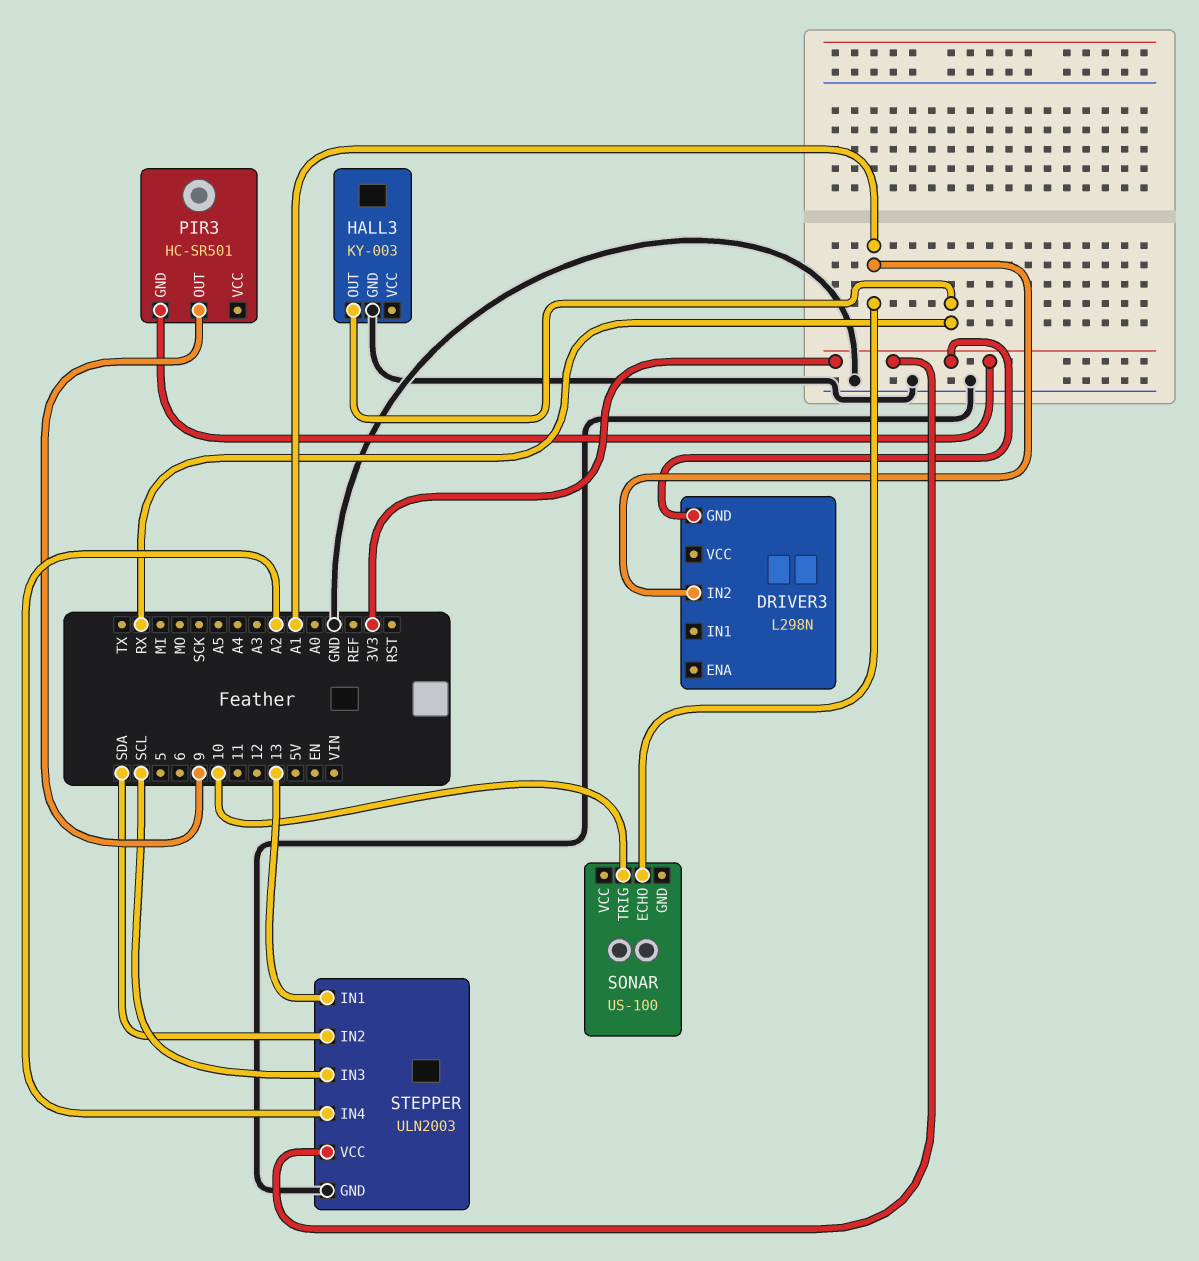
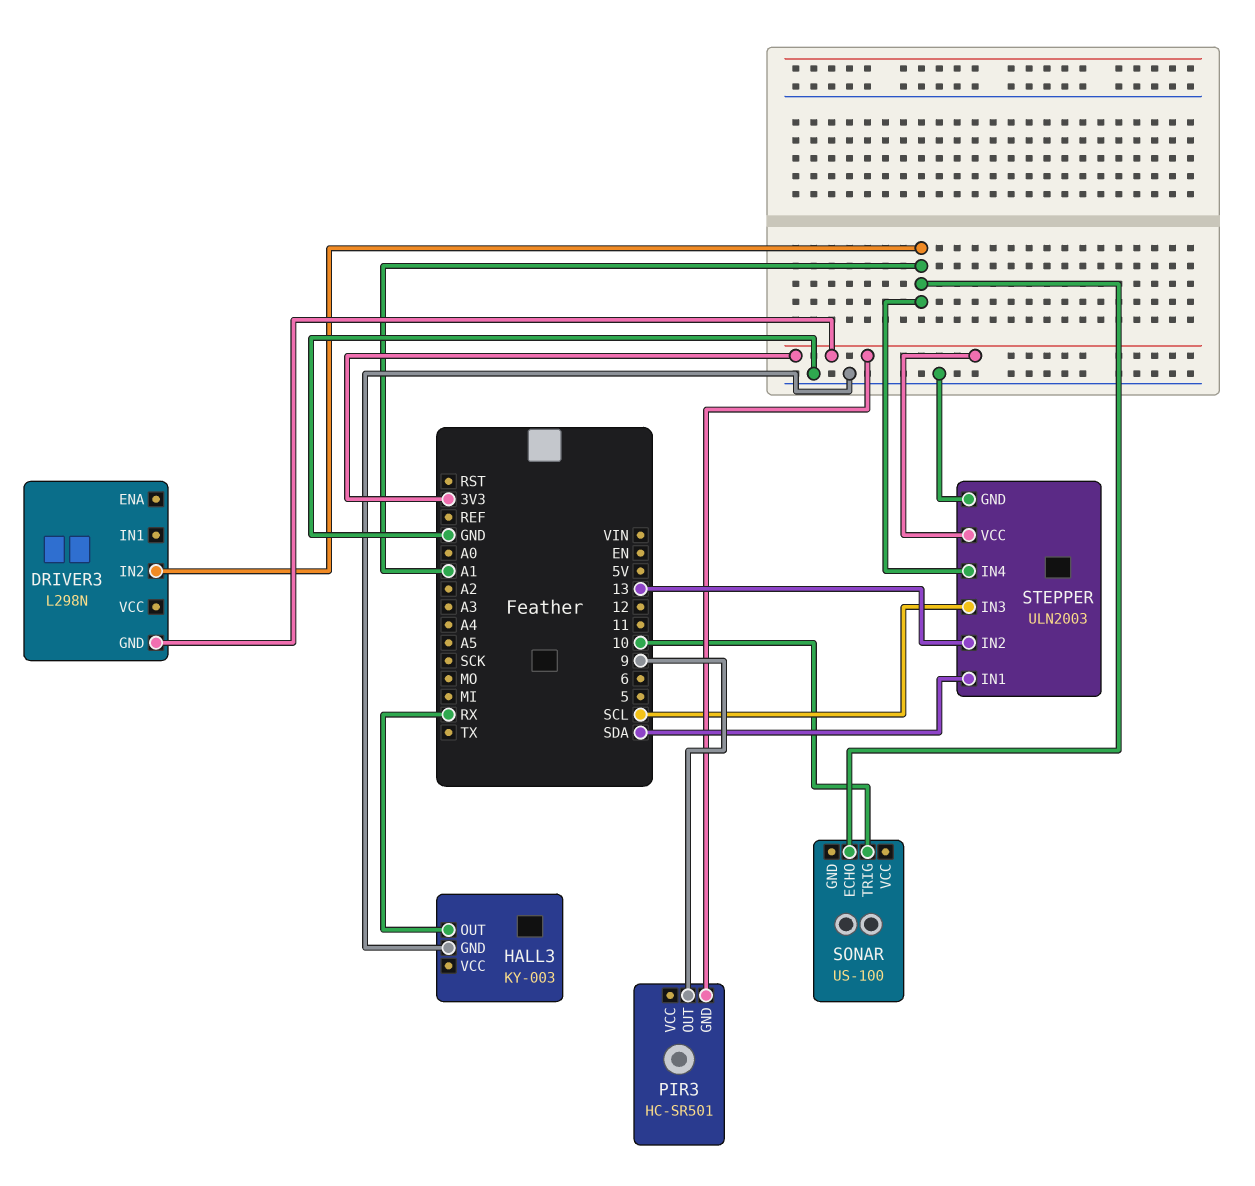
STEPPER pin IN1: 13 -> SDA
STEPPER pin IN2: SDA -> 13
STEPPER pin IN4: A2 -> A1

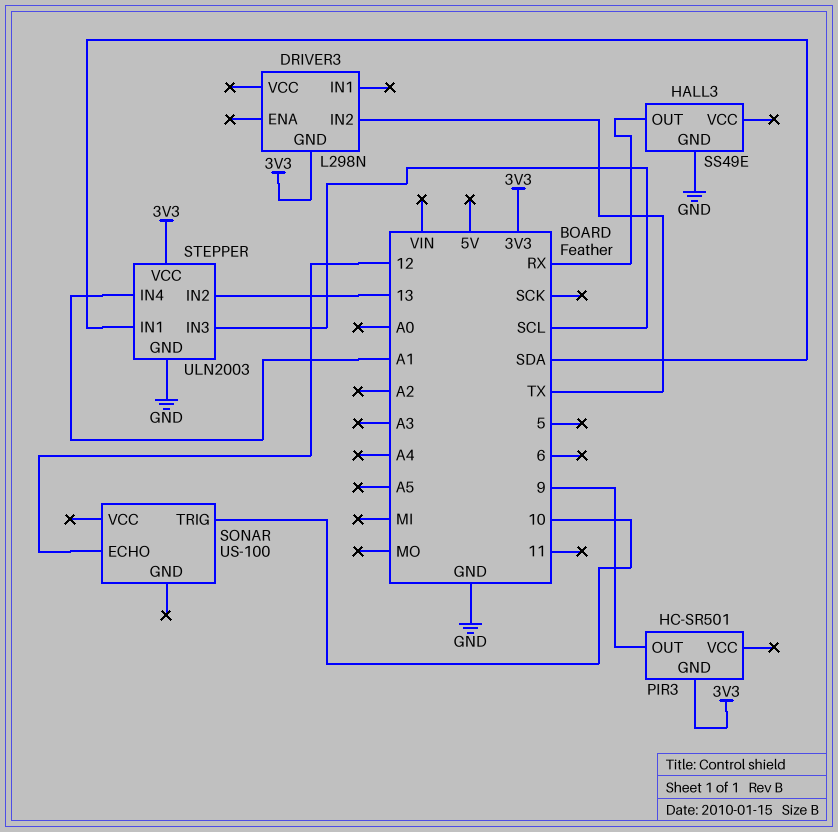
DRIVER3 pin IN2: A1 -> TX
HALL3: KY-003 -> SS49E
SONAR pin ECHO: A1 -> 12

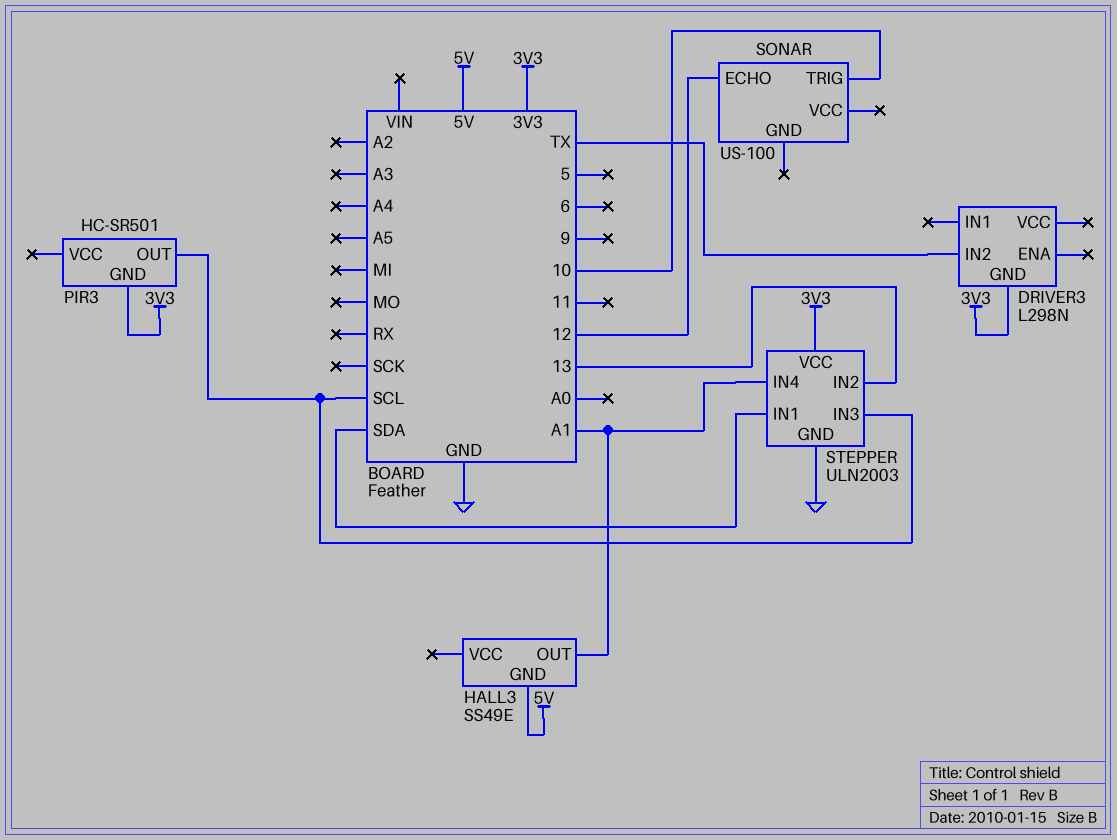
HALL3 pin GND: GND -> 5V
HALL3 pin OUT: RX -> A1
PIR3 pin OUT: 9 -> SCL

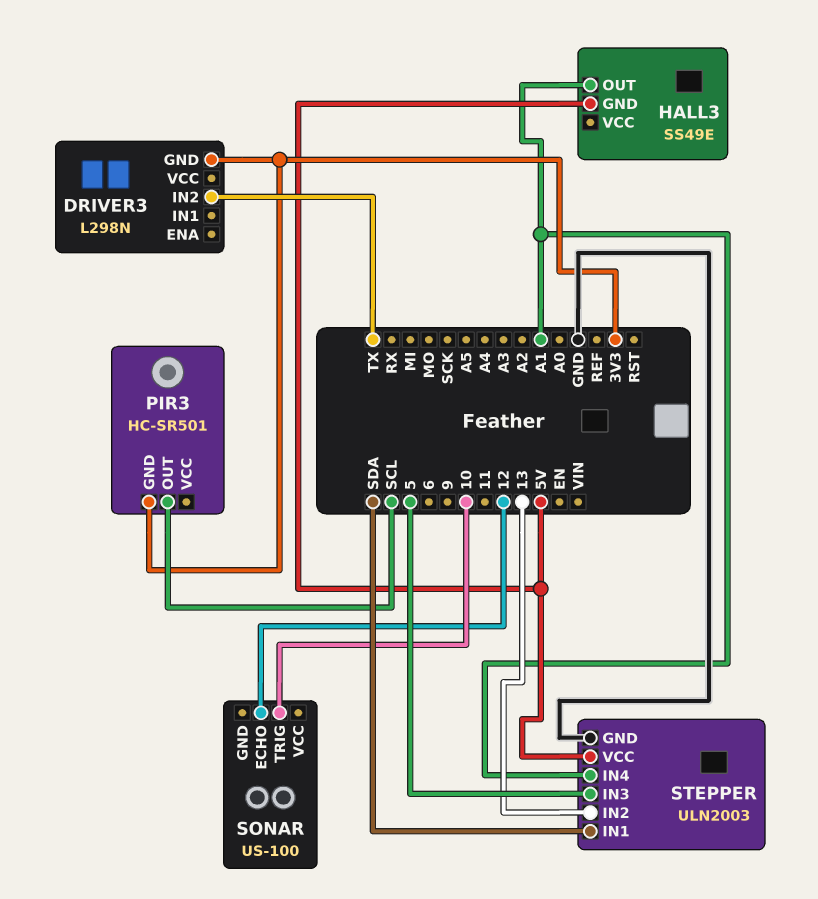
STEPPER pin IN3: SCL -> 5
STEPPER pin VCC: 3V3 -> 5V

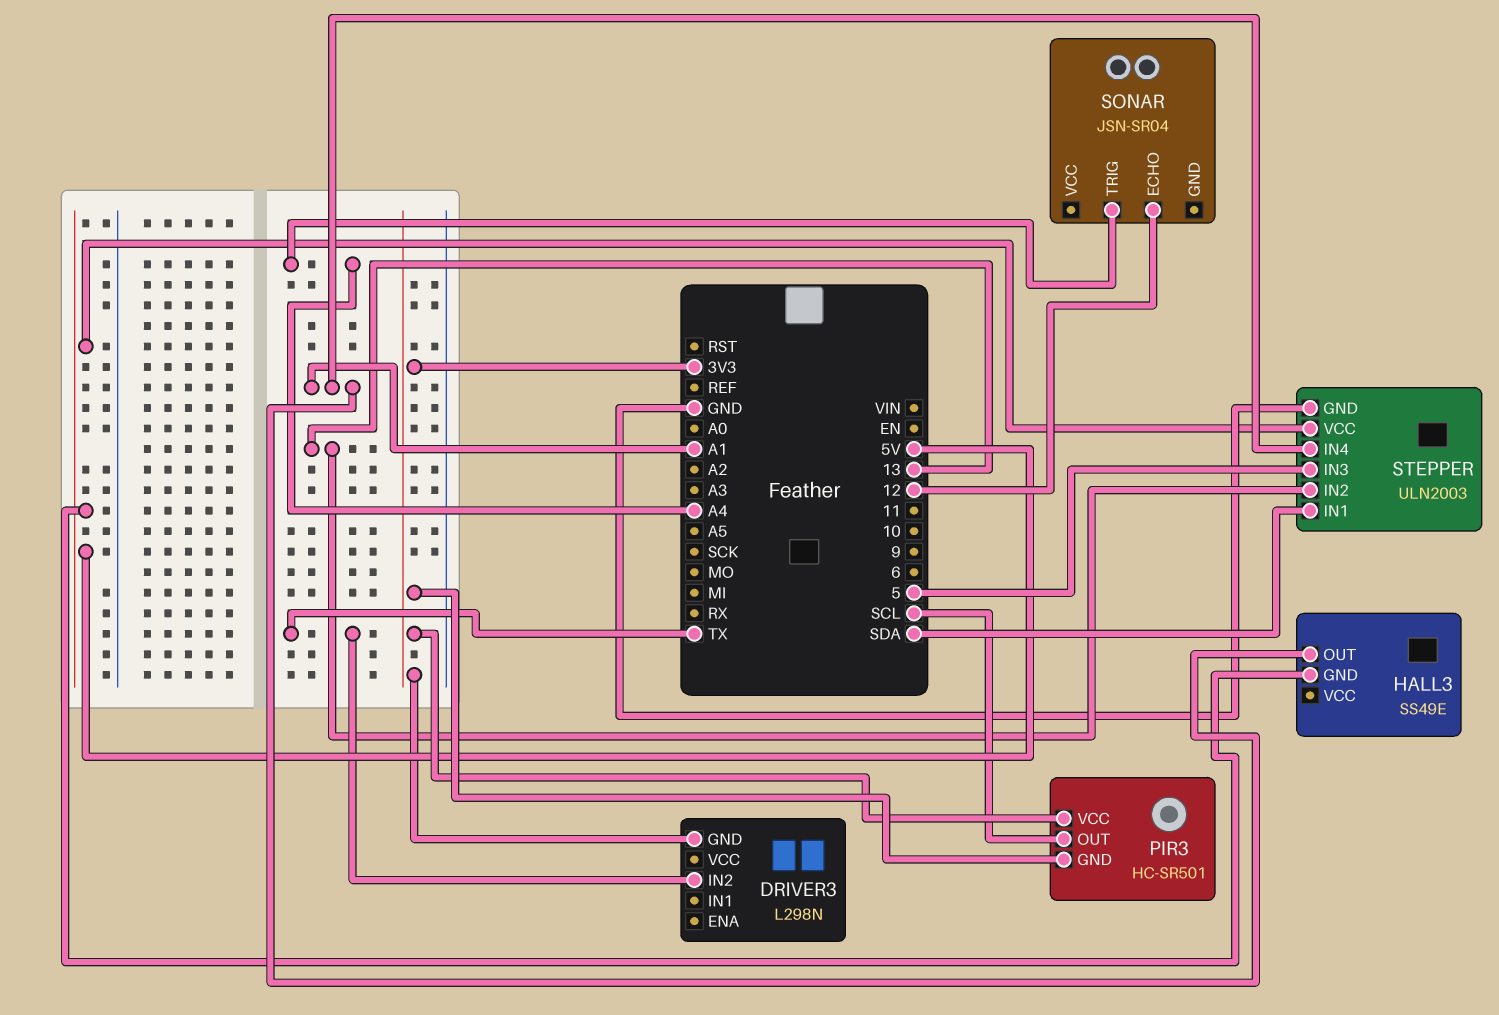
PIR3 pin VCC: none -> 3V3
SONAR: US-100 -> JSN-SR04
SONAR pin TRIG: 10 -> A4

